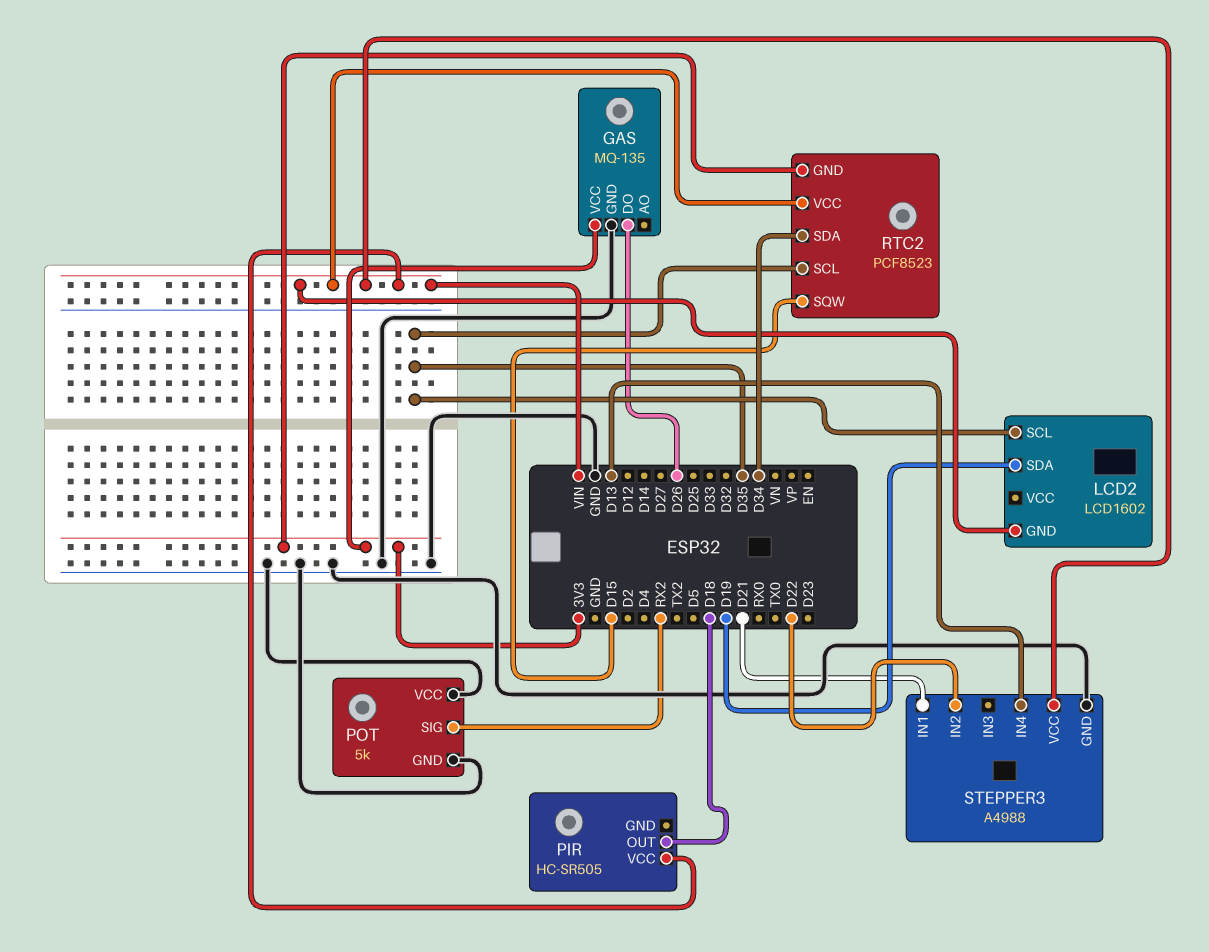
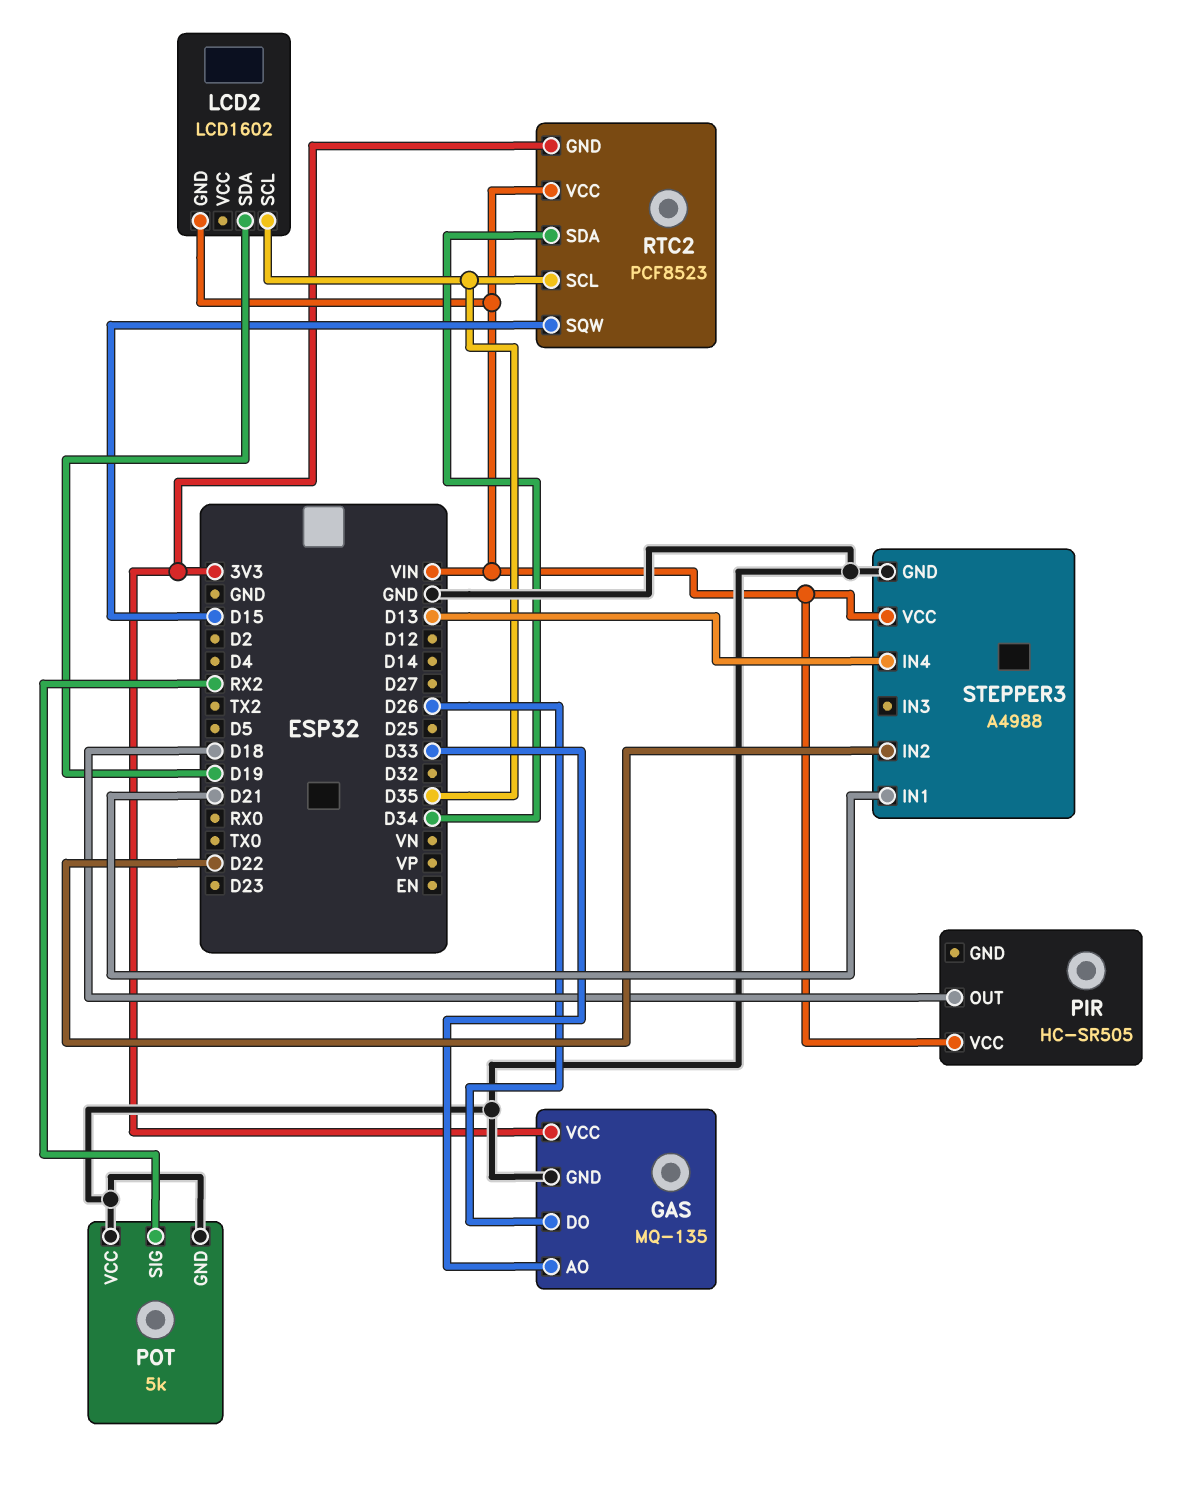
GAS pin AO: none -> D33

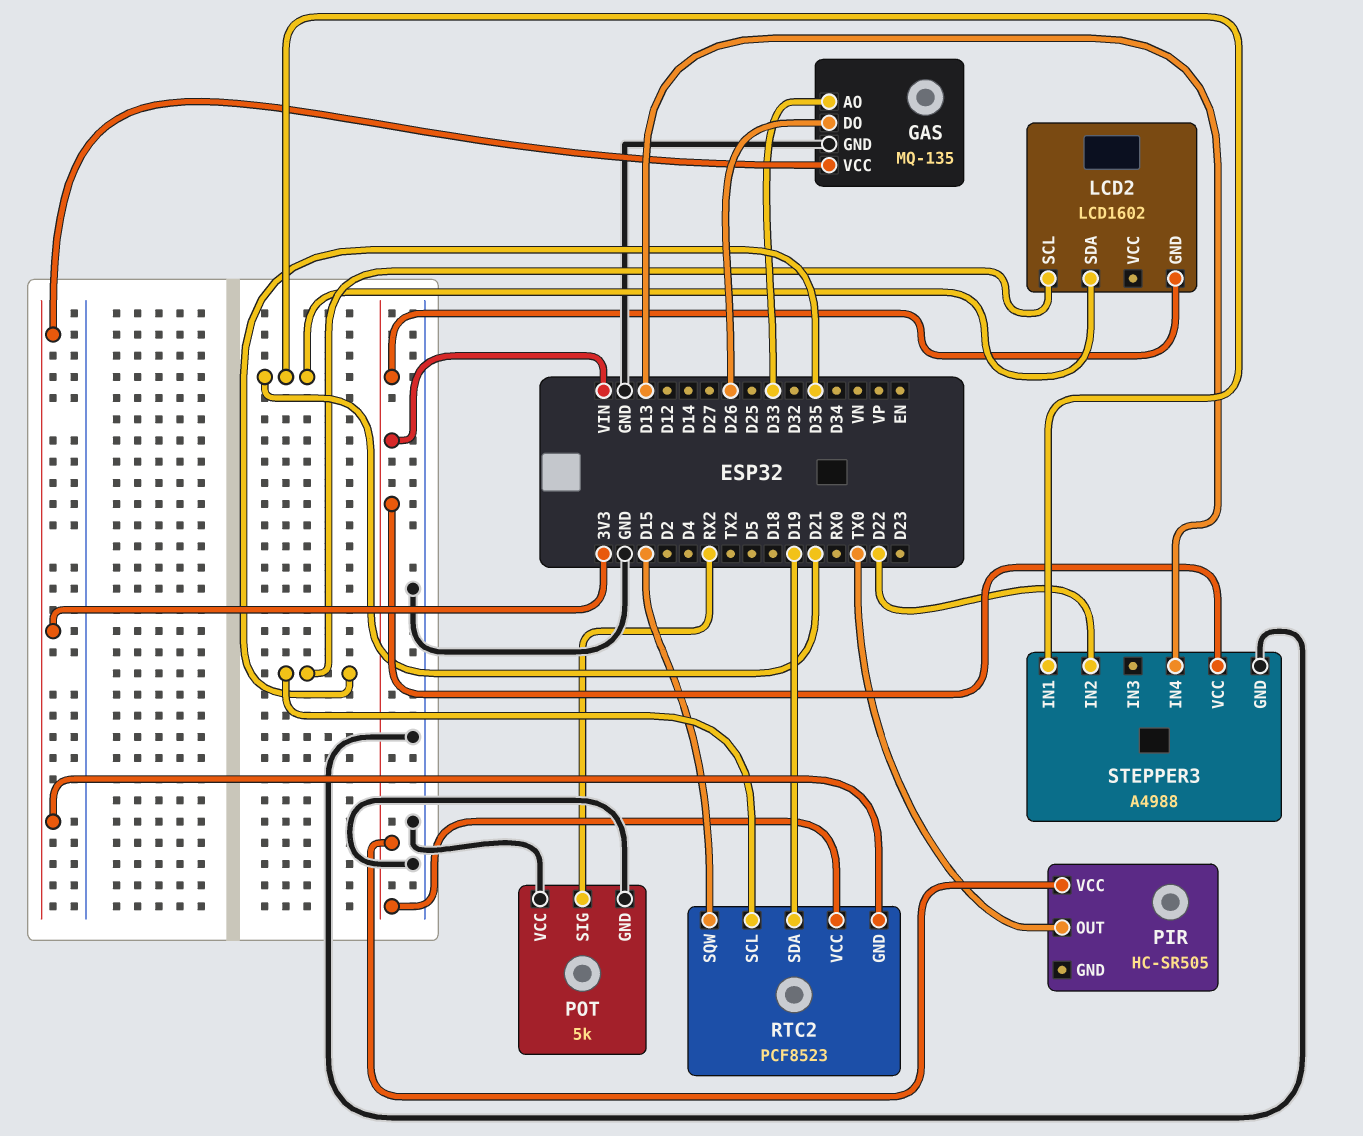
LCD2 pin SDA: D19 -> D21
PIR pin OUT: D18 -> TX0
RTC2 pin SDA: D34 -> D19

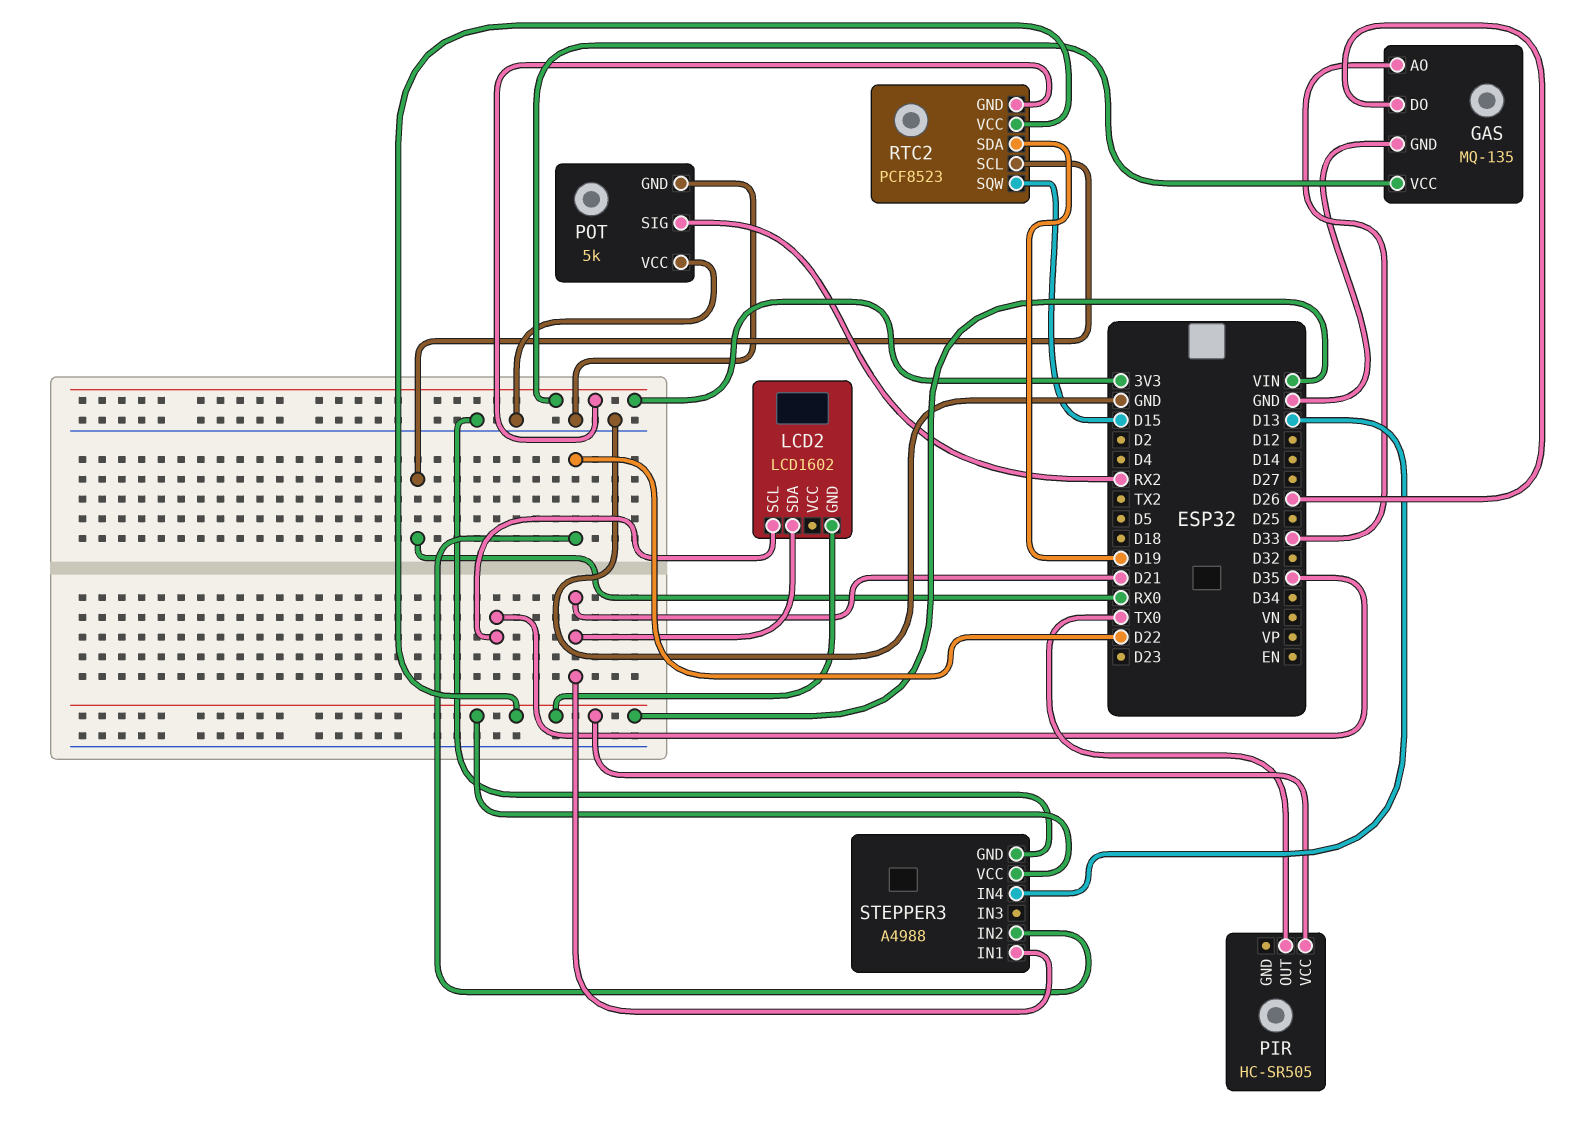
RTC2 pin SCL: D35 -> RX0

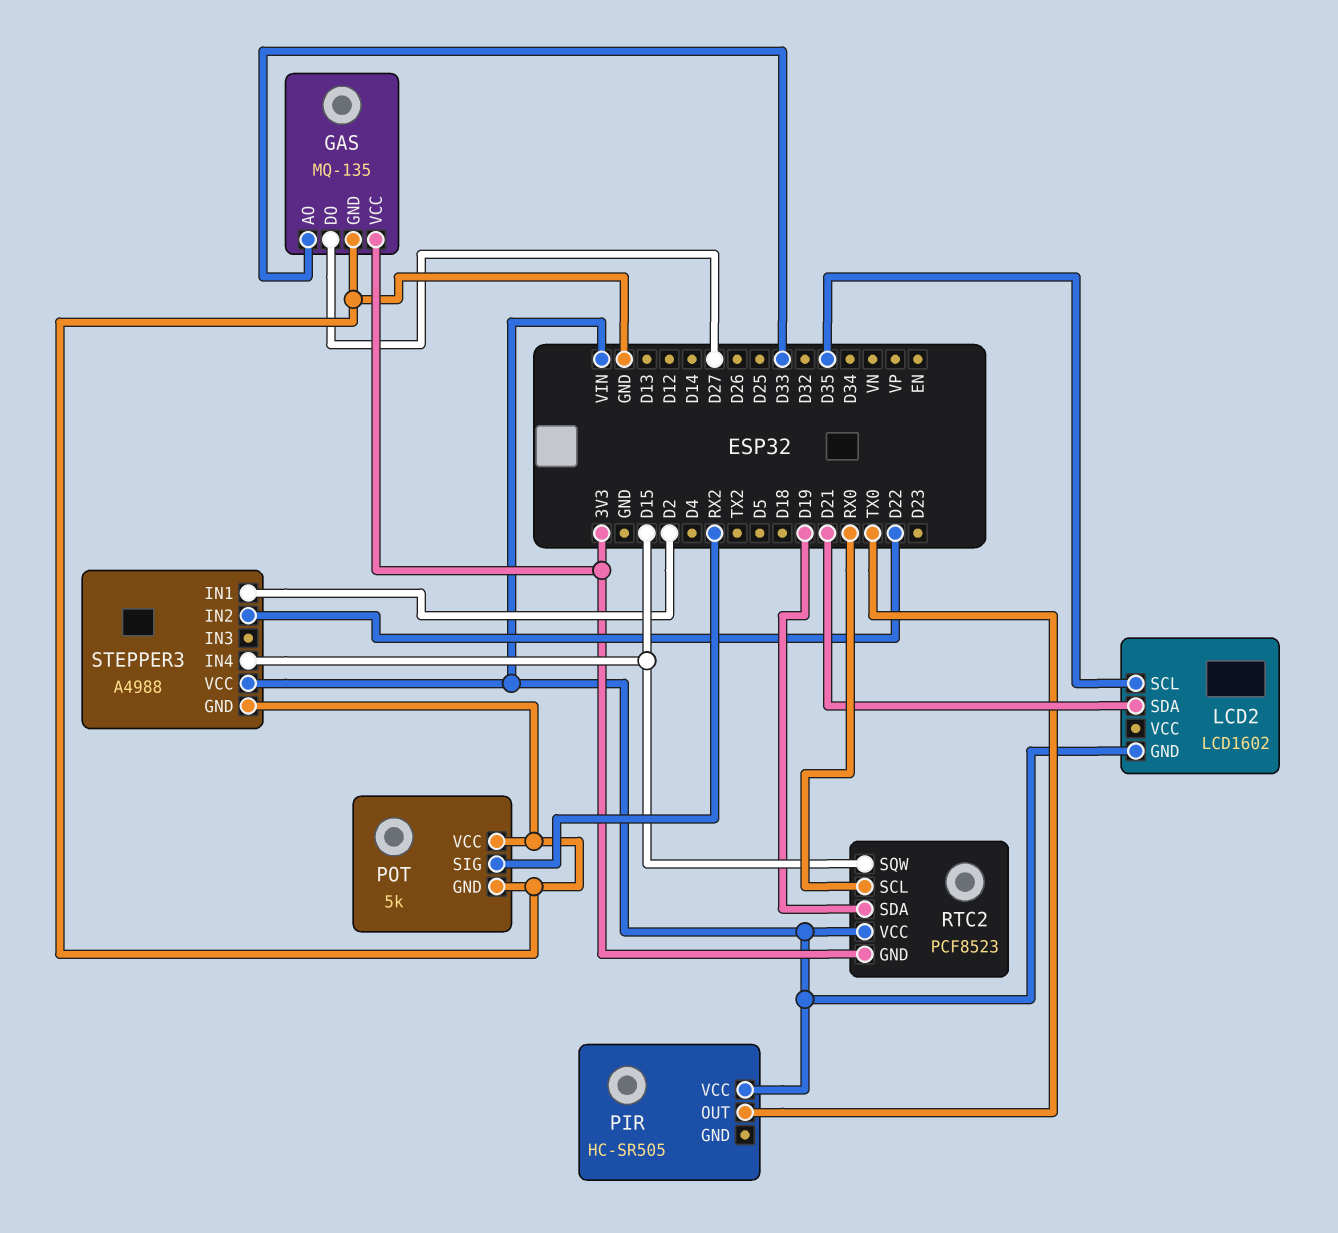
GAS pin DO: D26 -> D27
STEPPER3 pin IN1: D21 -> D2
STEPPER3 pin IN4: D13 -> D15

